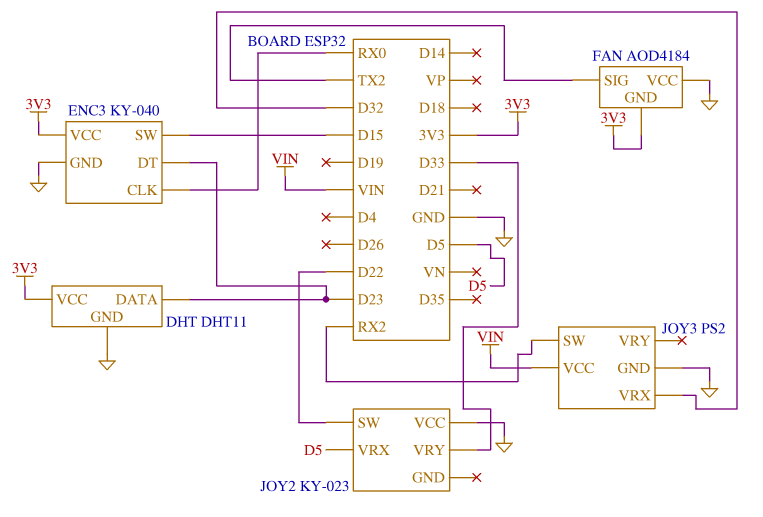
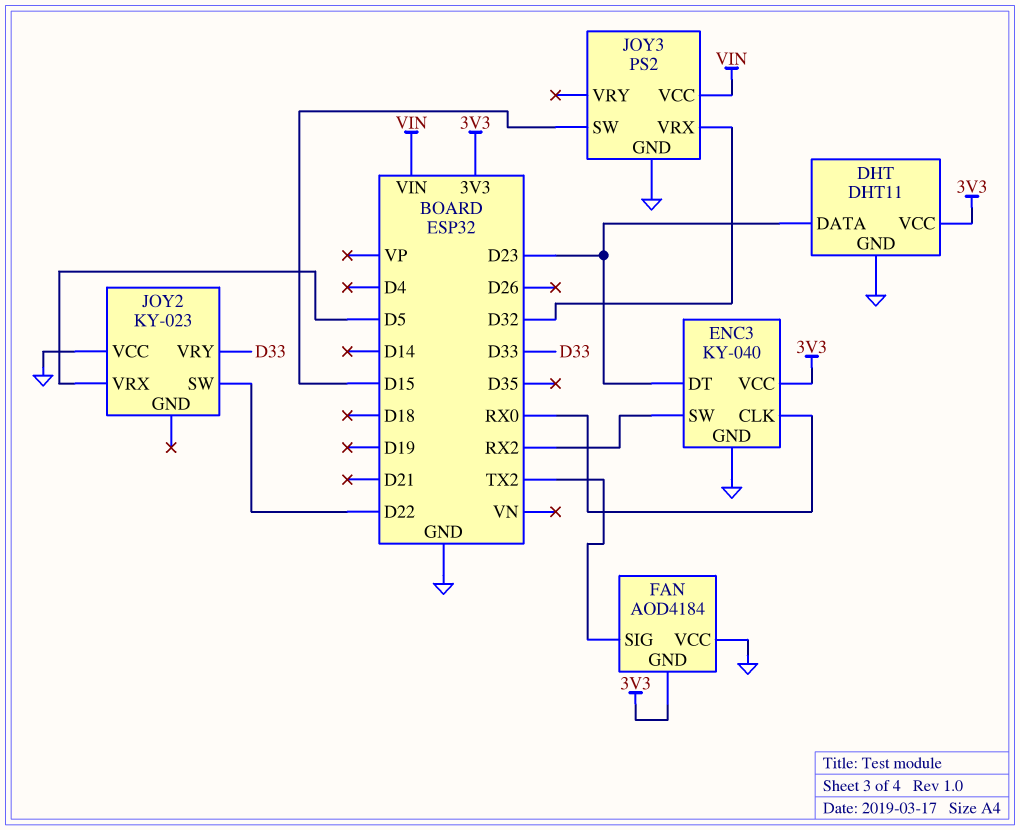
ENC3 pin SW: D15 -> RX2
JOY3 pin SW: RX2 -> D15

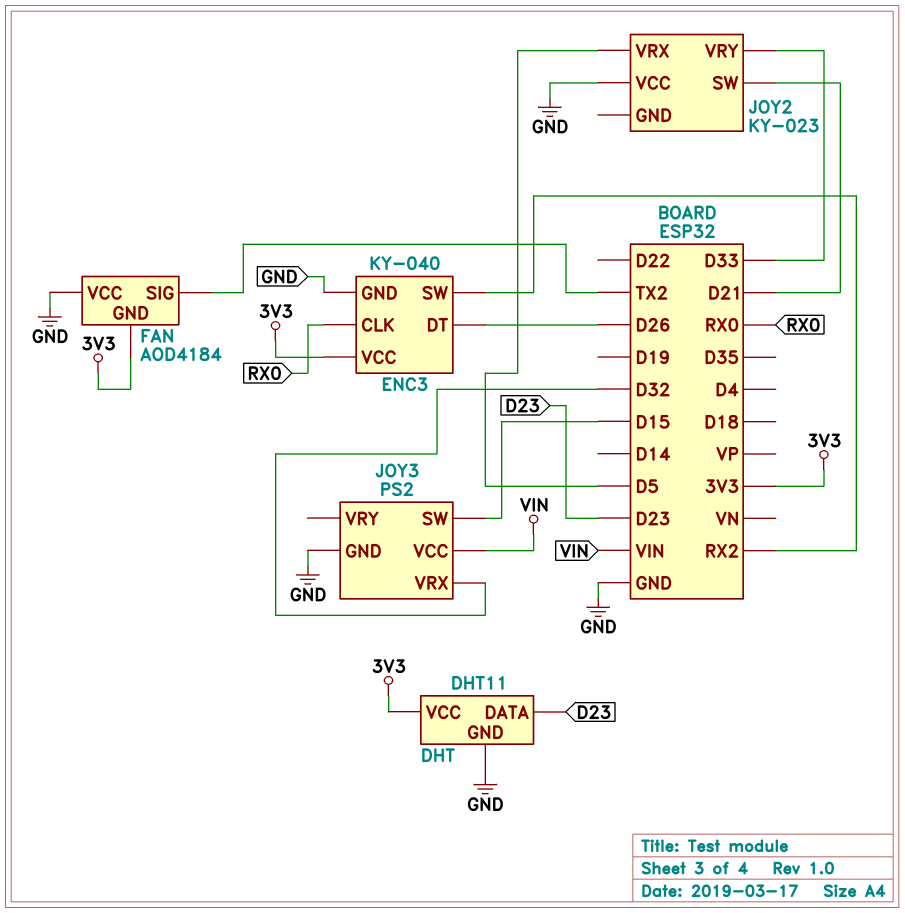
ENC3 pin DT: D23 -> D26
JOY2 pin SW: D22 -> D21

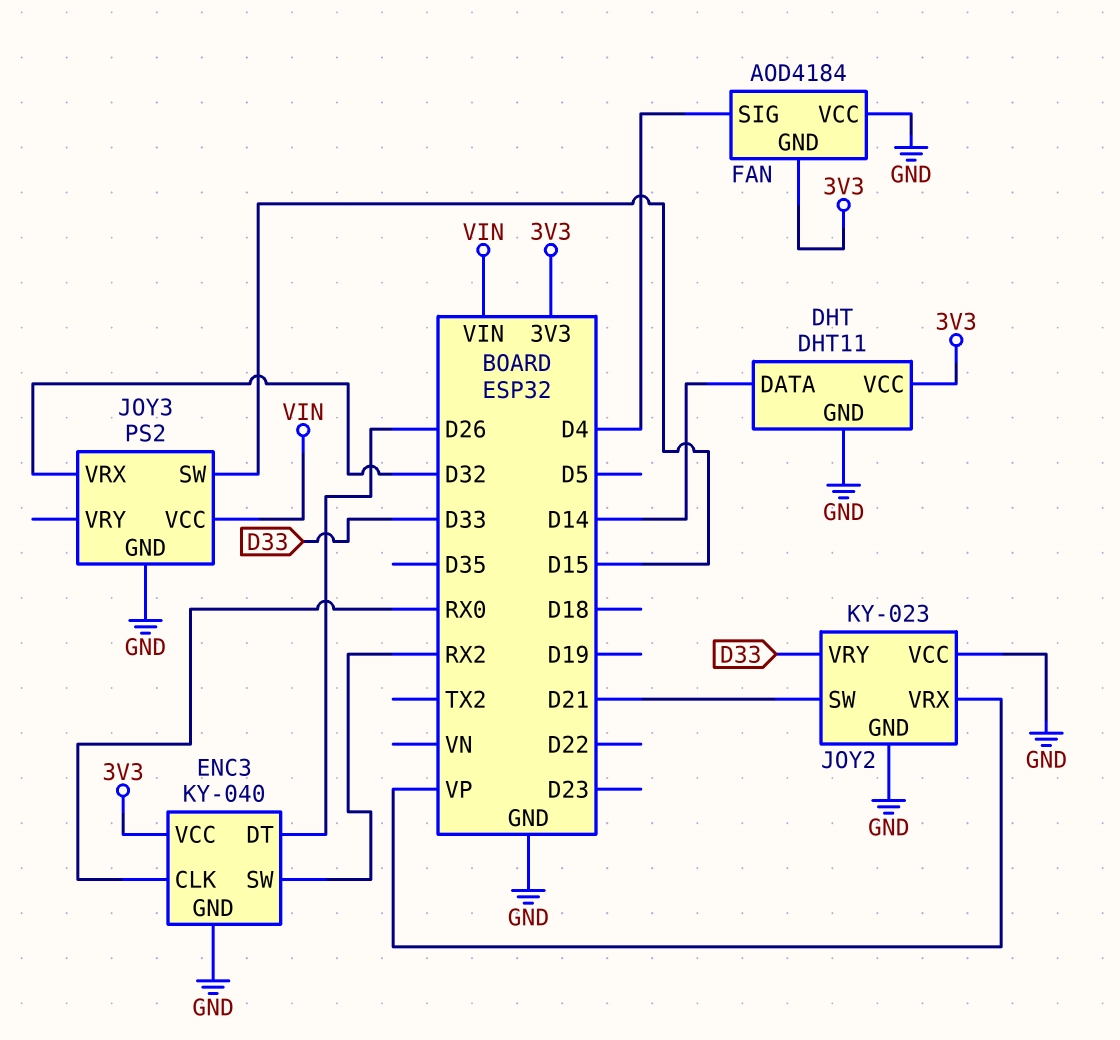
DHT pin DATA: D23 -> D14
FAN pin SIG: TX2 -> D4
JOY2 pin GND: none -> GND
JOY2 pin VRX: D5 -> VP

